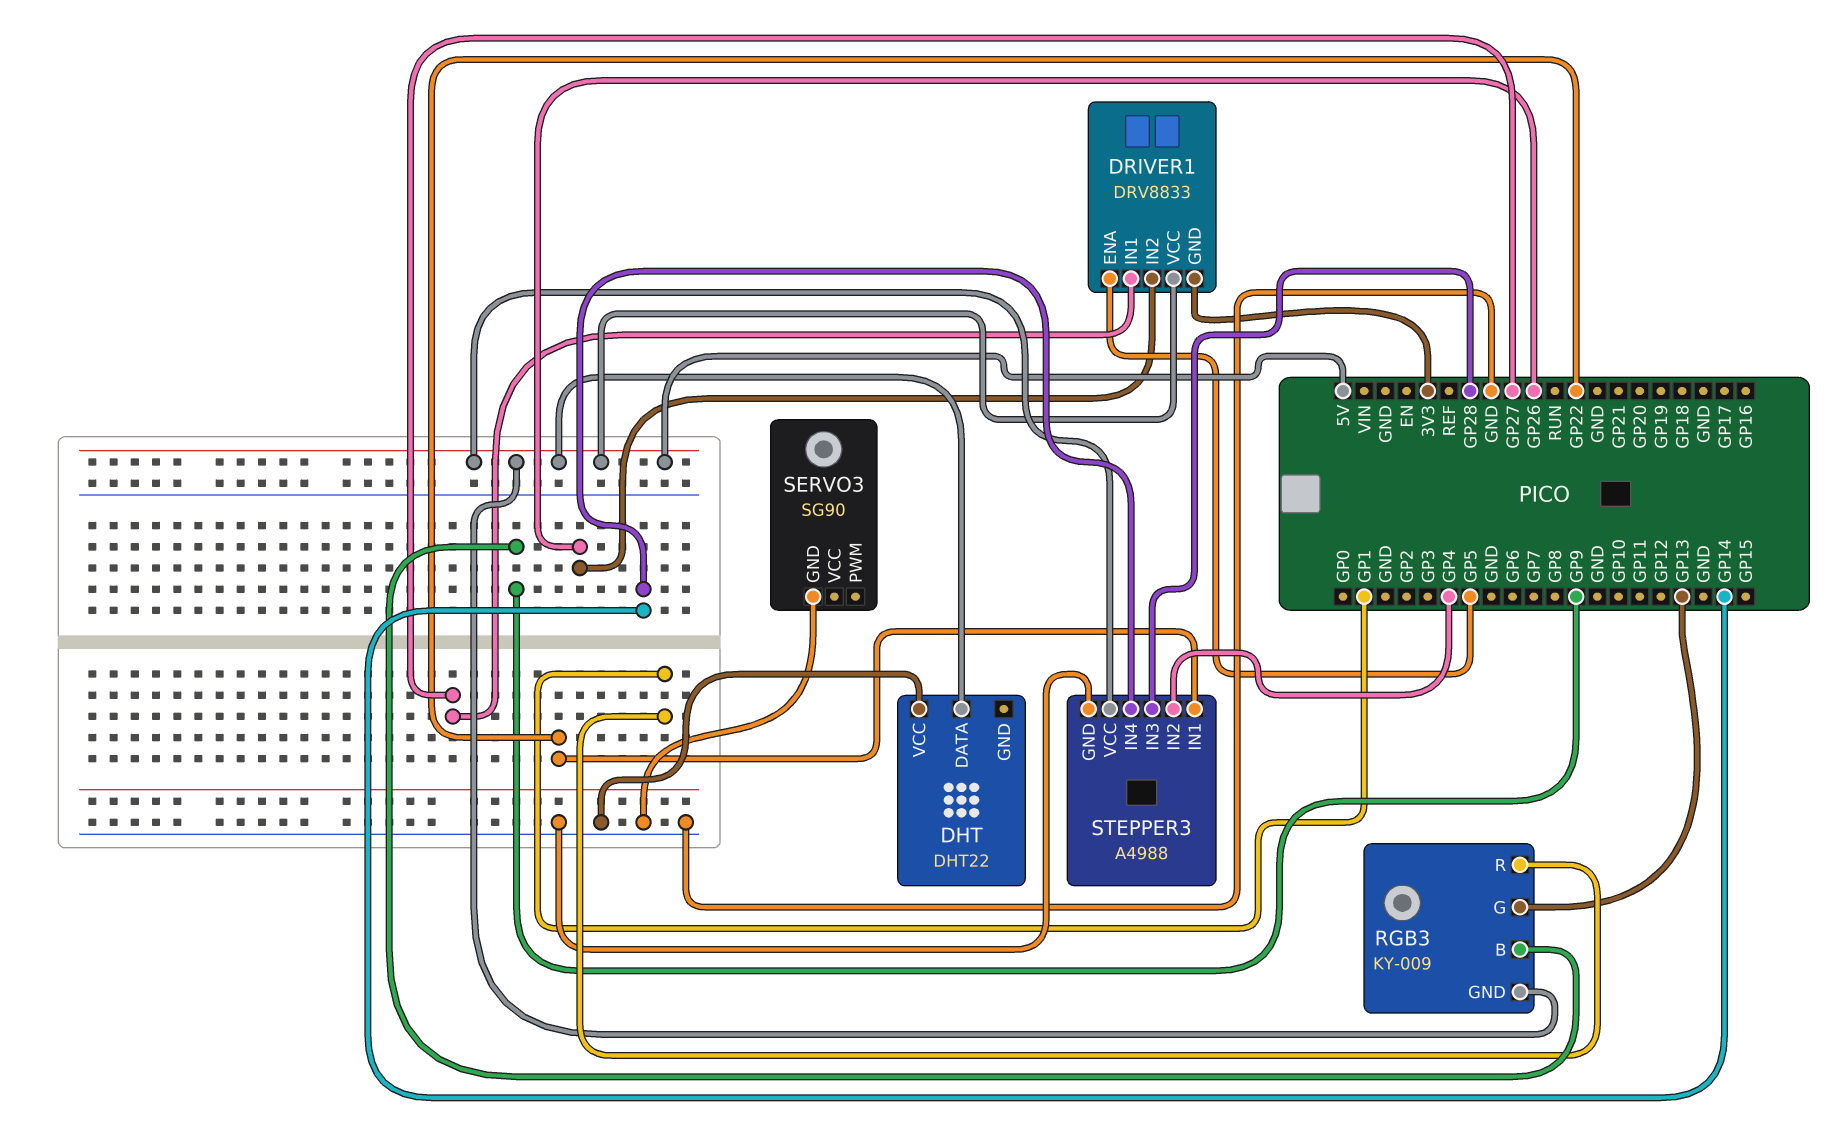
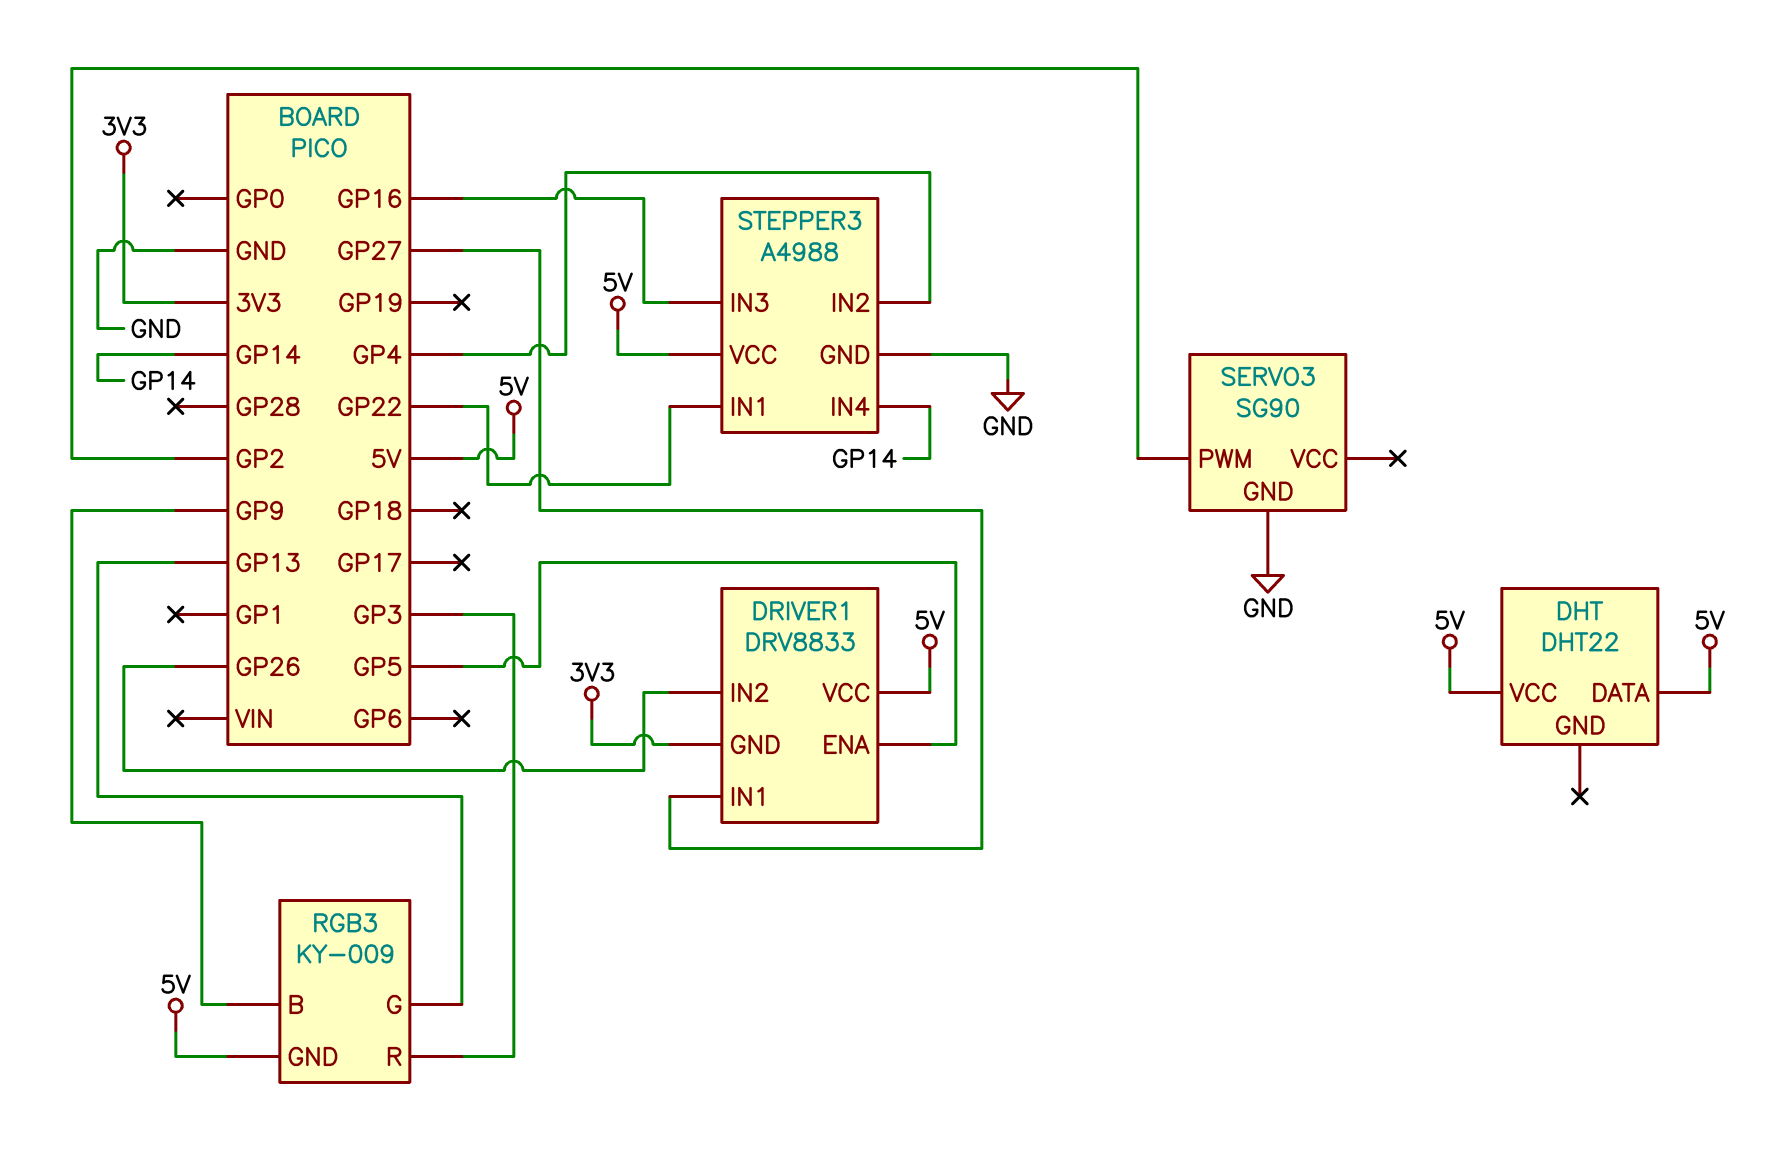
DHT pin VCC: GND -> 5V
RGB3 pin R: GP1 -> GP3
SERVO3 pin PWM: none -> GP2
STEPPER3 pin IN3: GP28 -> GP16

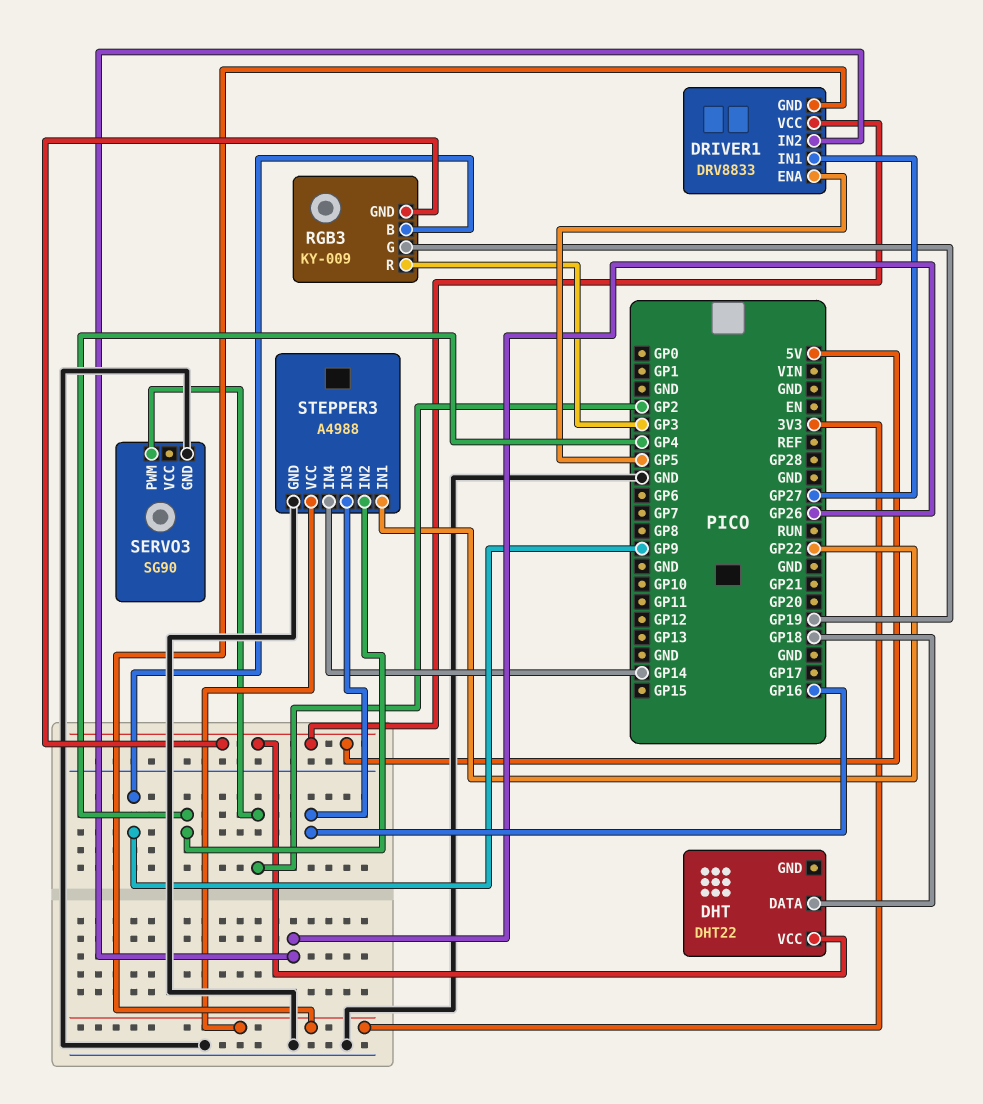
DHT pin DATA: 5V -> GP18
RGB3 pin G: GP13 -> GP19
STEPPER3 pin VCC: 5V -> 3V3

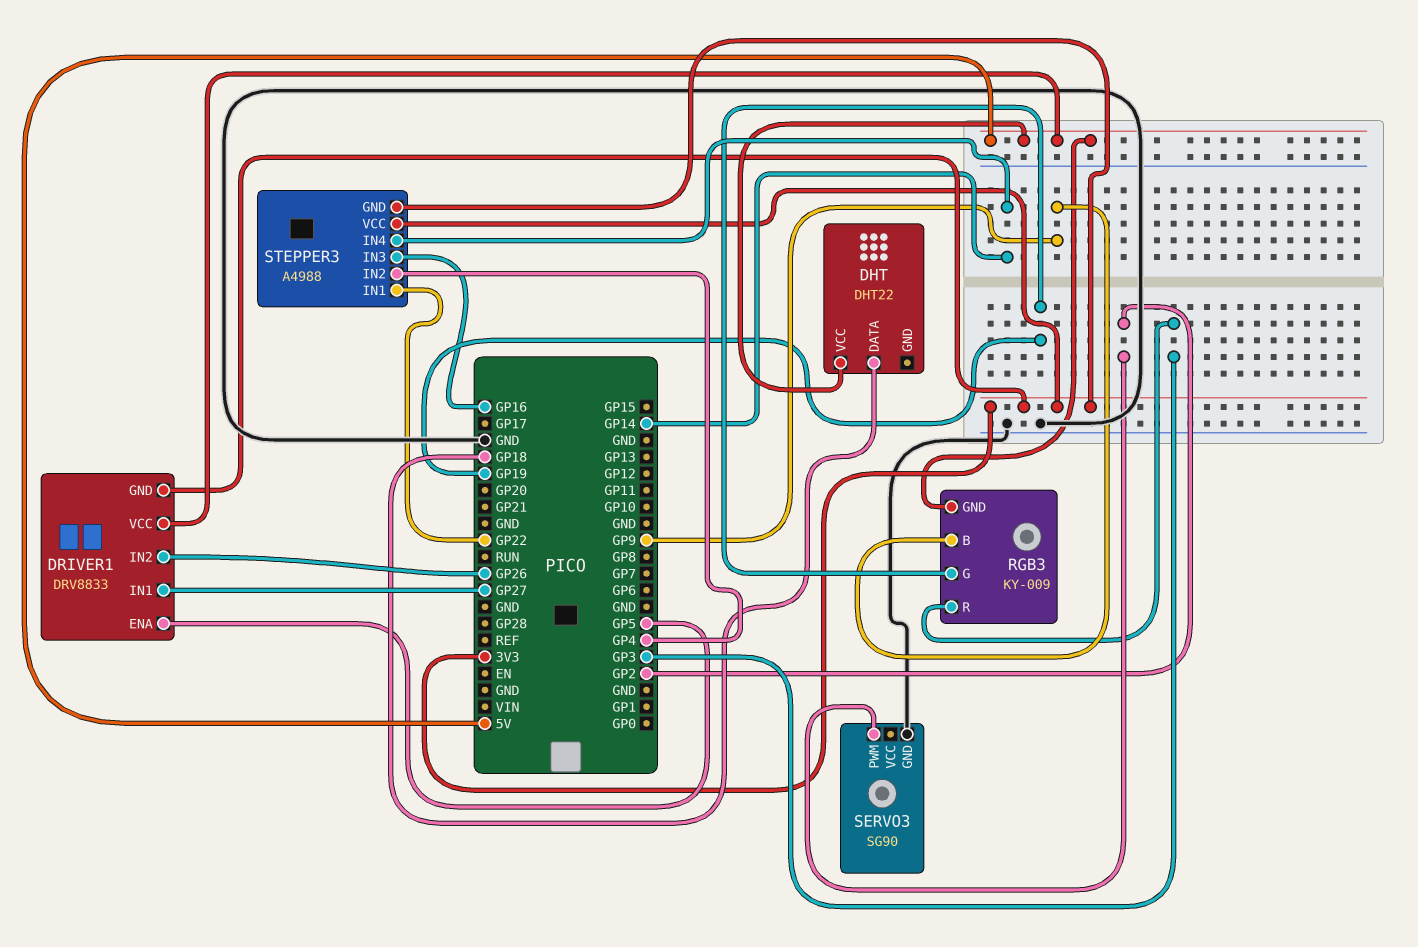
STEPPER3 pin GND: GND -> 3V3

